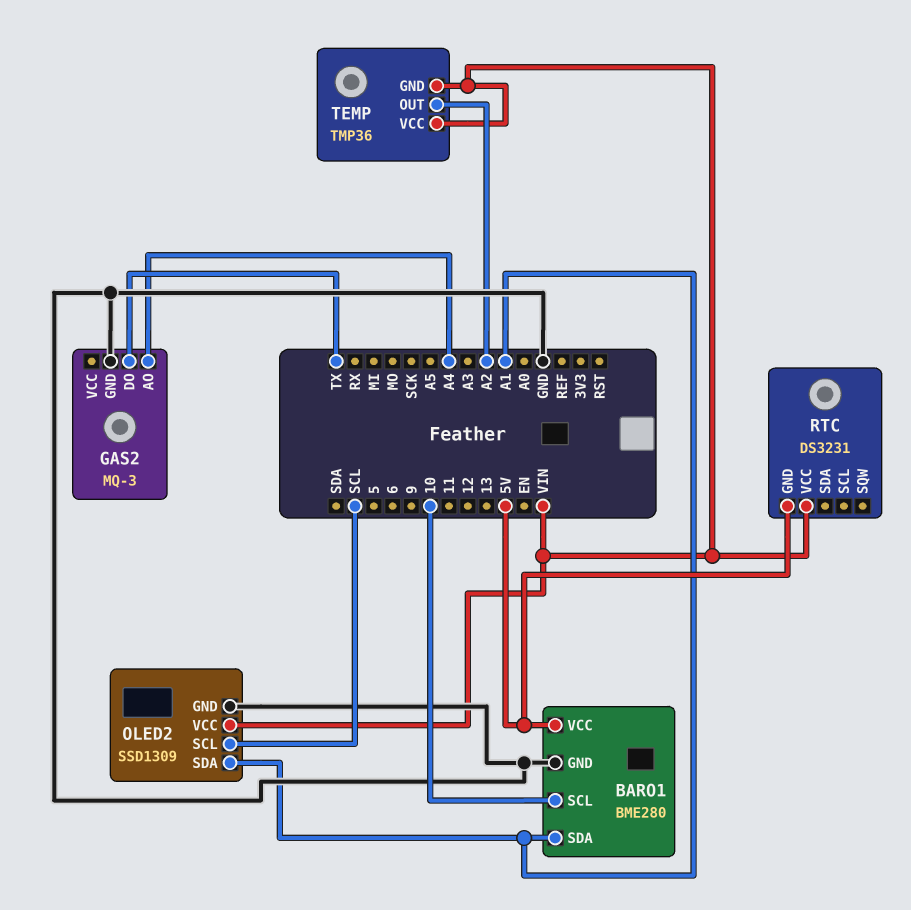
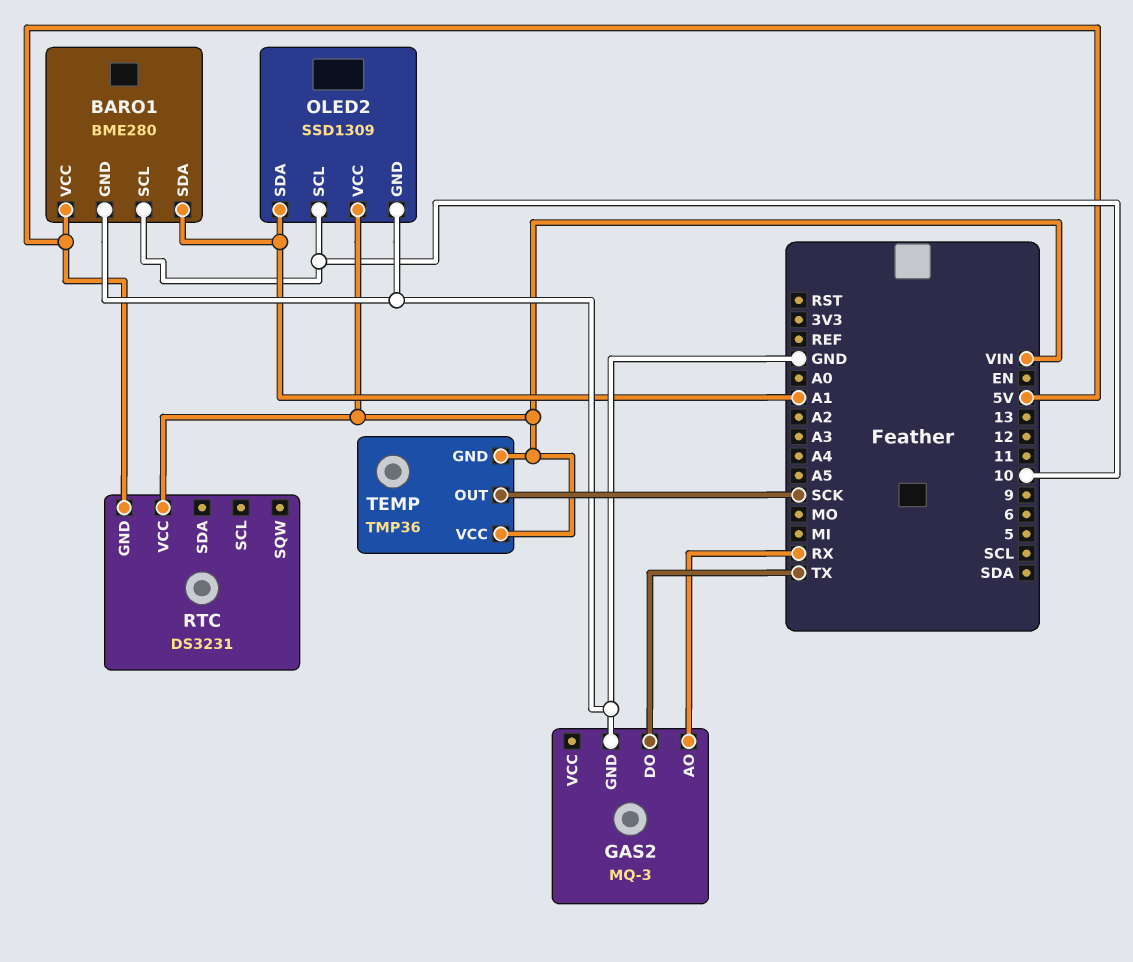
GAS2 pin AO: A4 -> RX
OLED2 pin SCL: SCL -> 10
TEMP pin OUT: A2 -> SCK

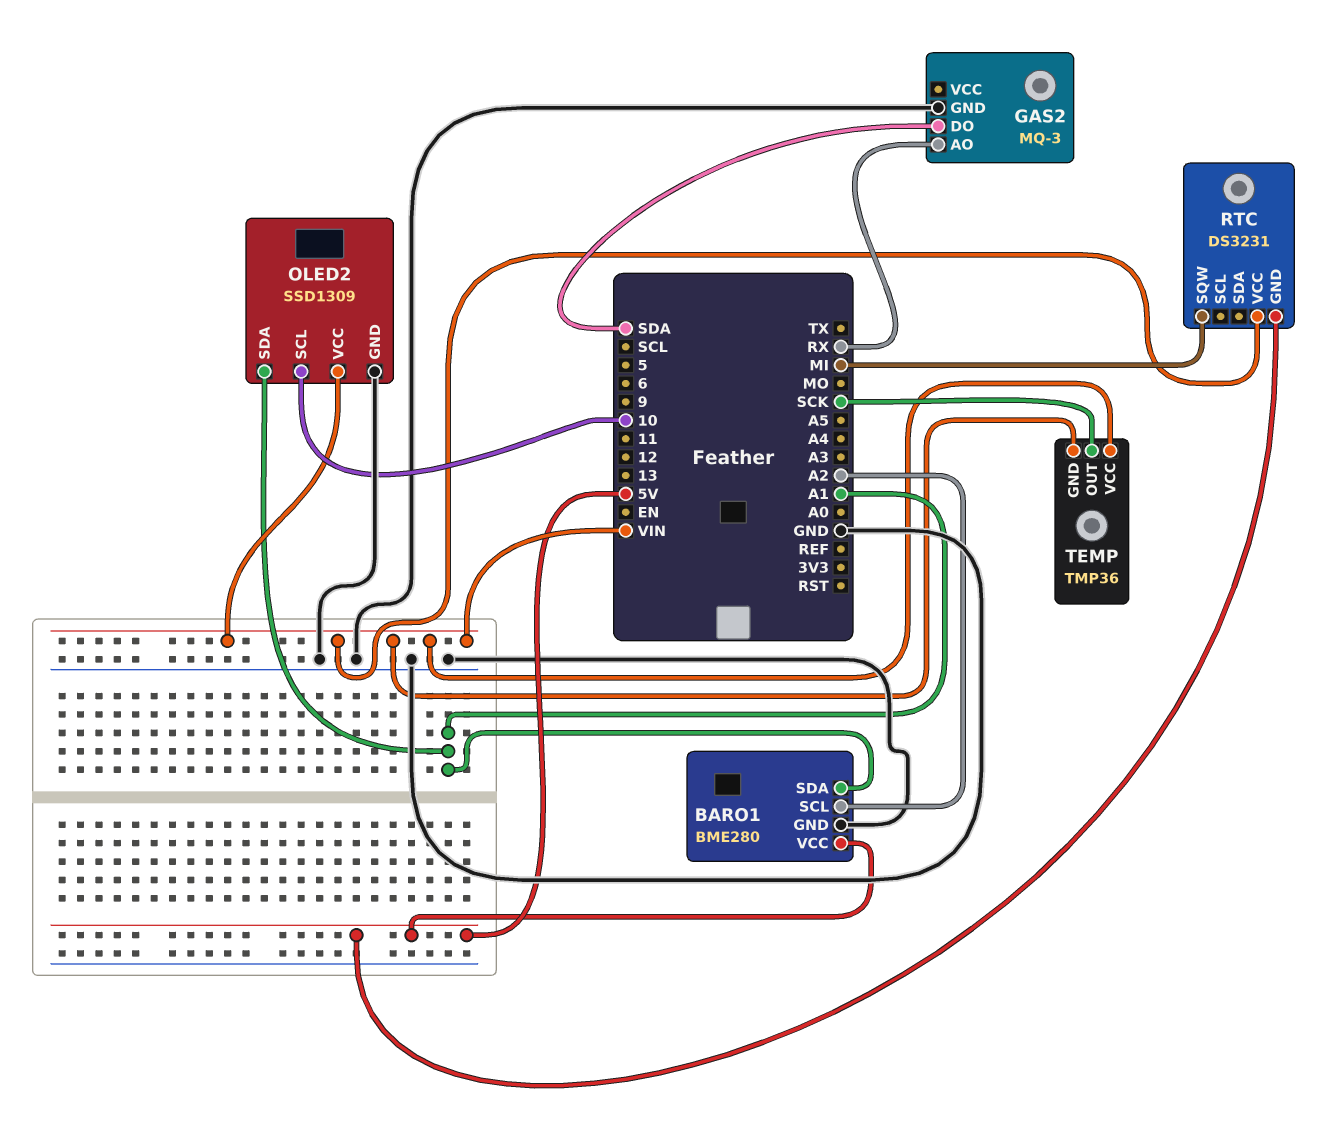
BARO1 pin SCL: 10 -> A2
GAS2 pin DO: TX -> SDA
RTC pin SQW: none -> MI

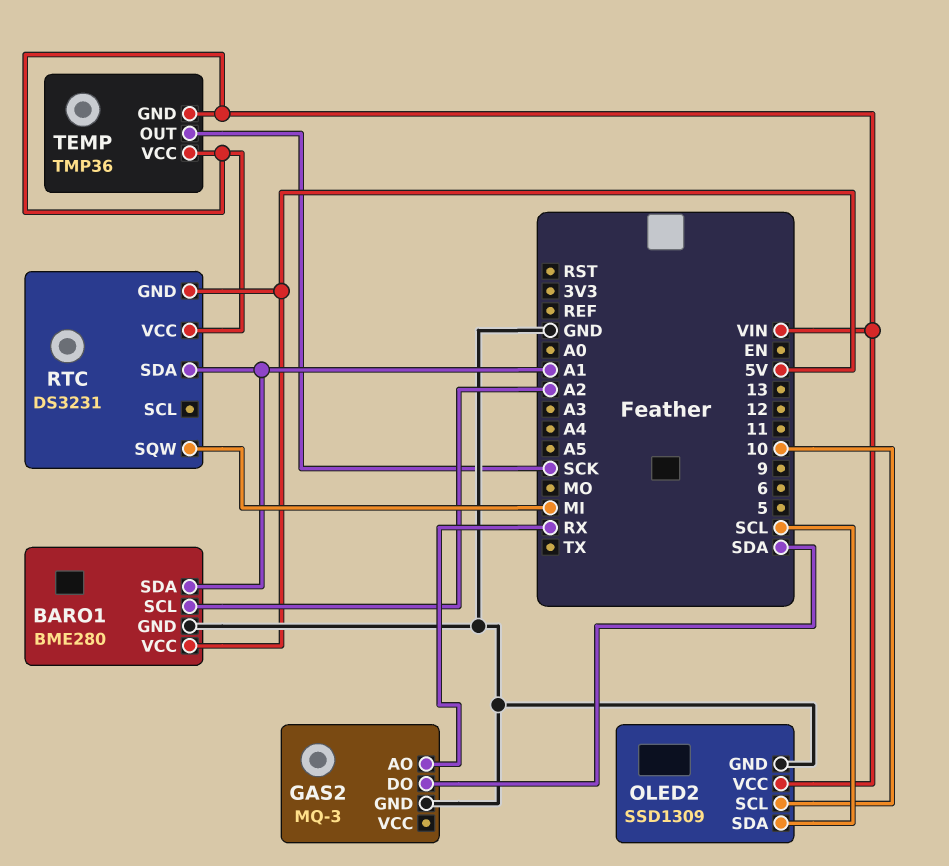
OLED2 pin SDA: A1 -> SCL
RTC pin SDA: none -> A1

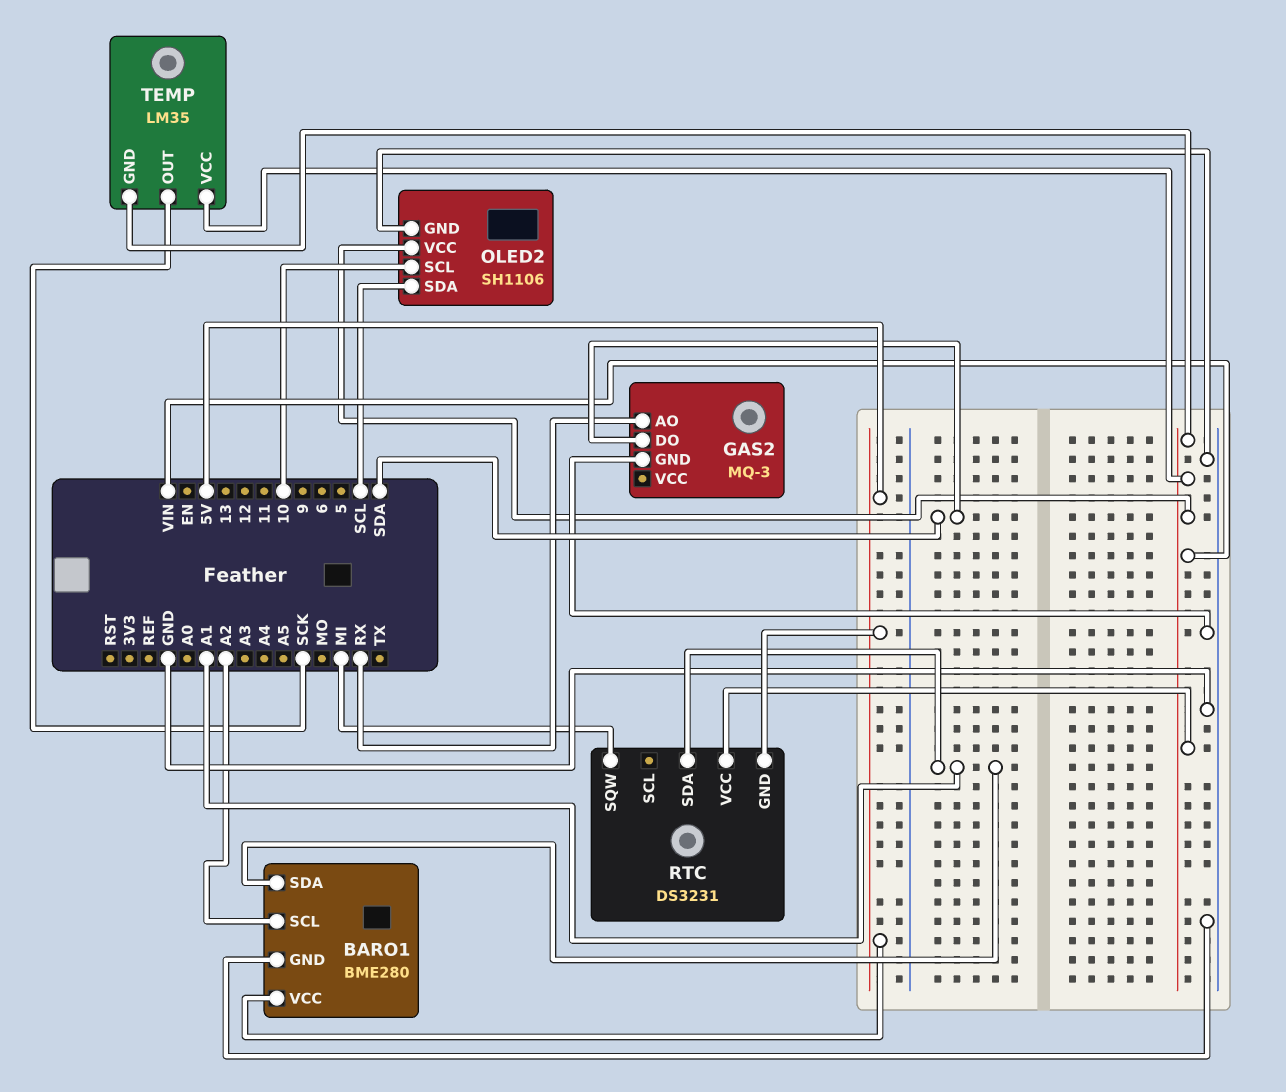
OLED2: SSD1309 -> SH1106
TEMP: TMP36 -> LM35

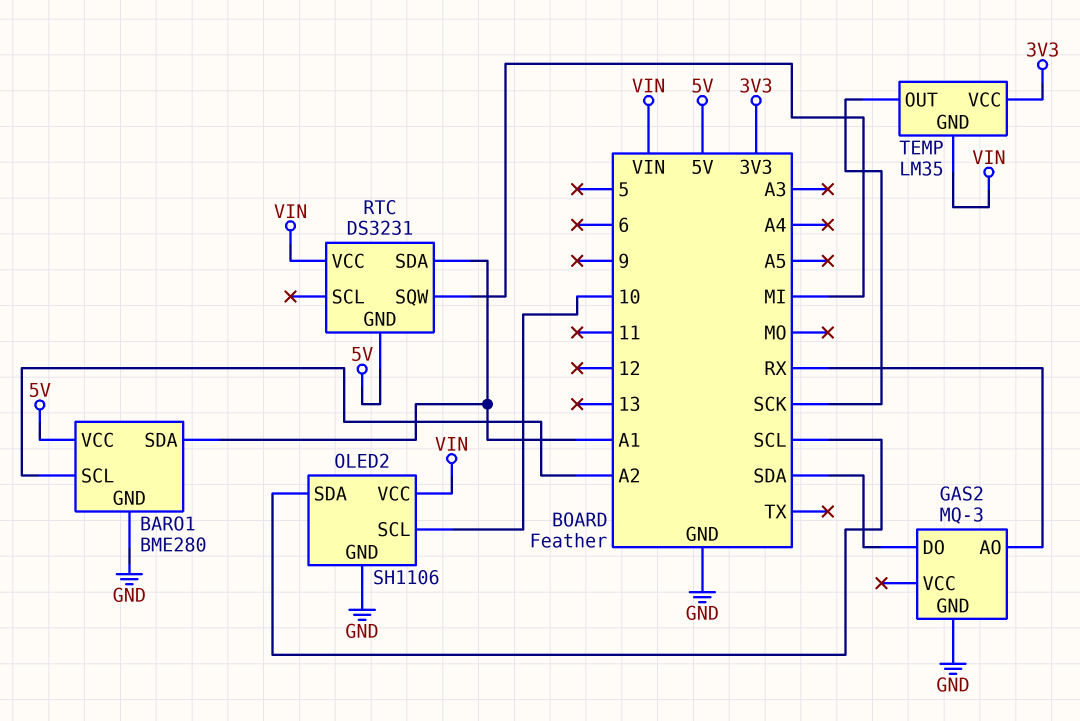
TEMP pin VCC: VIN -> 3V3

